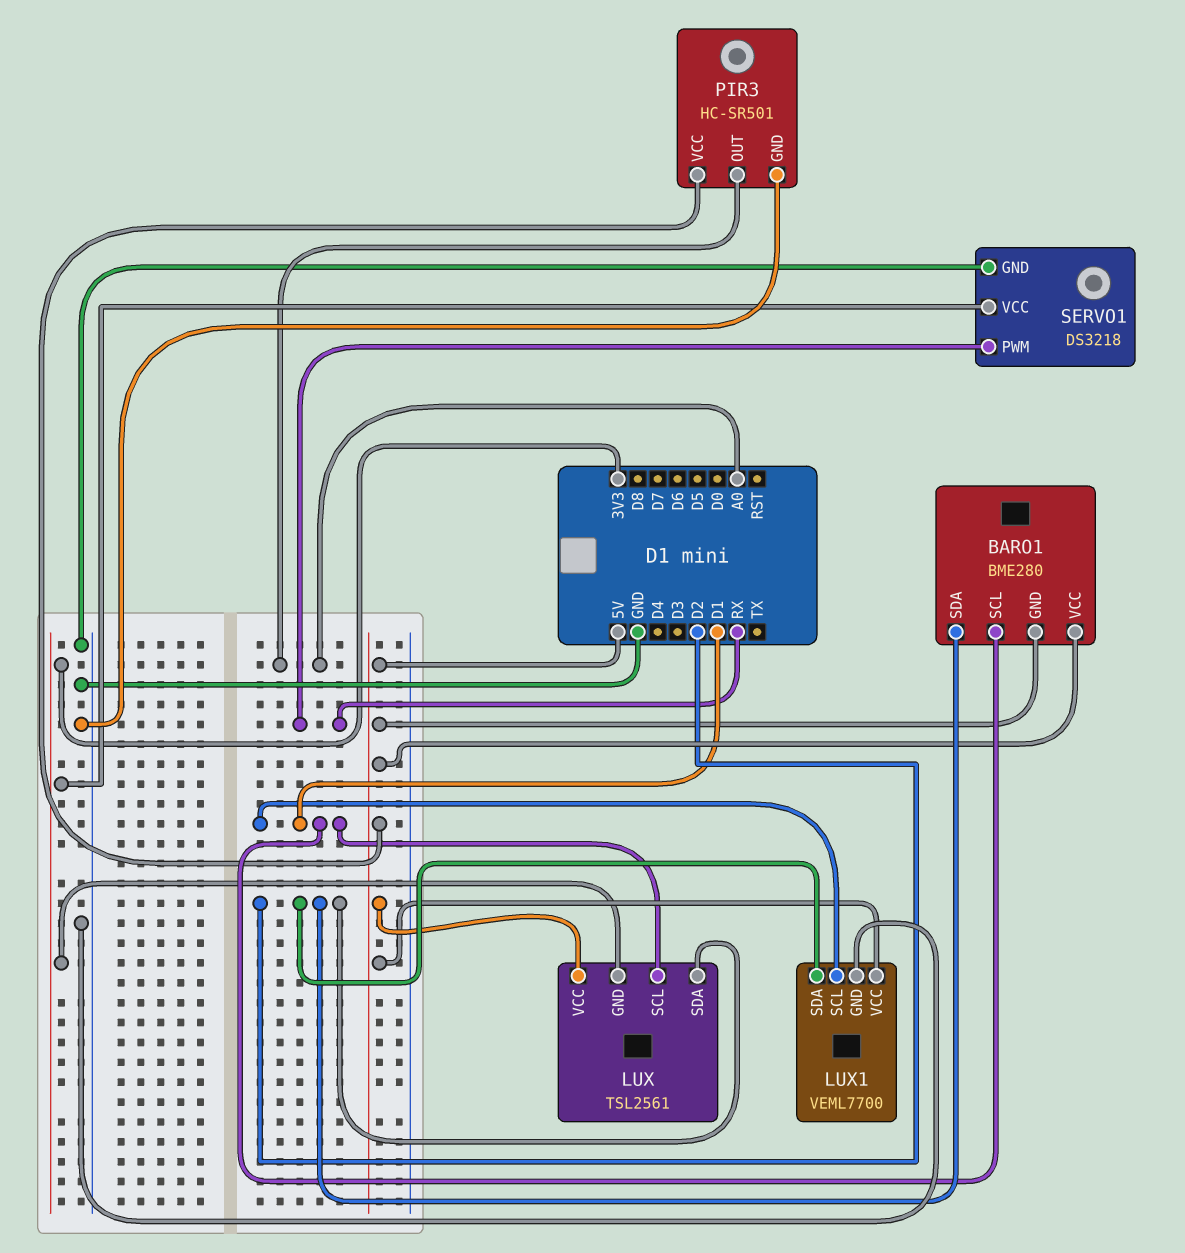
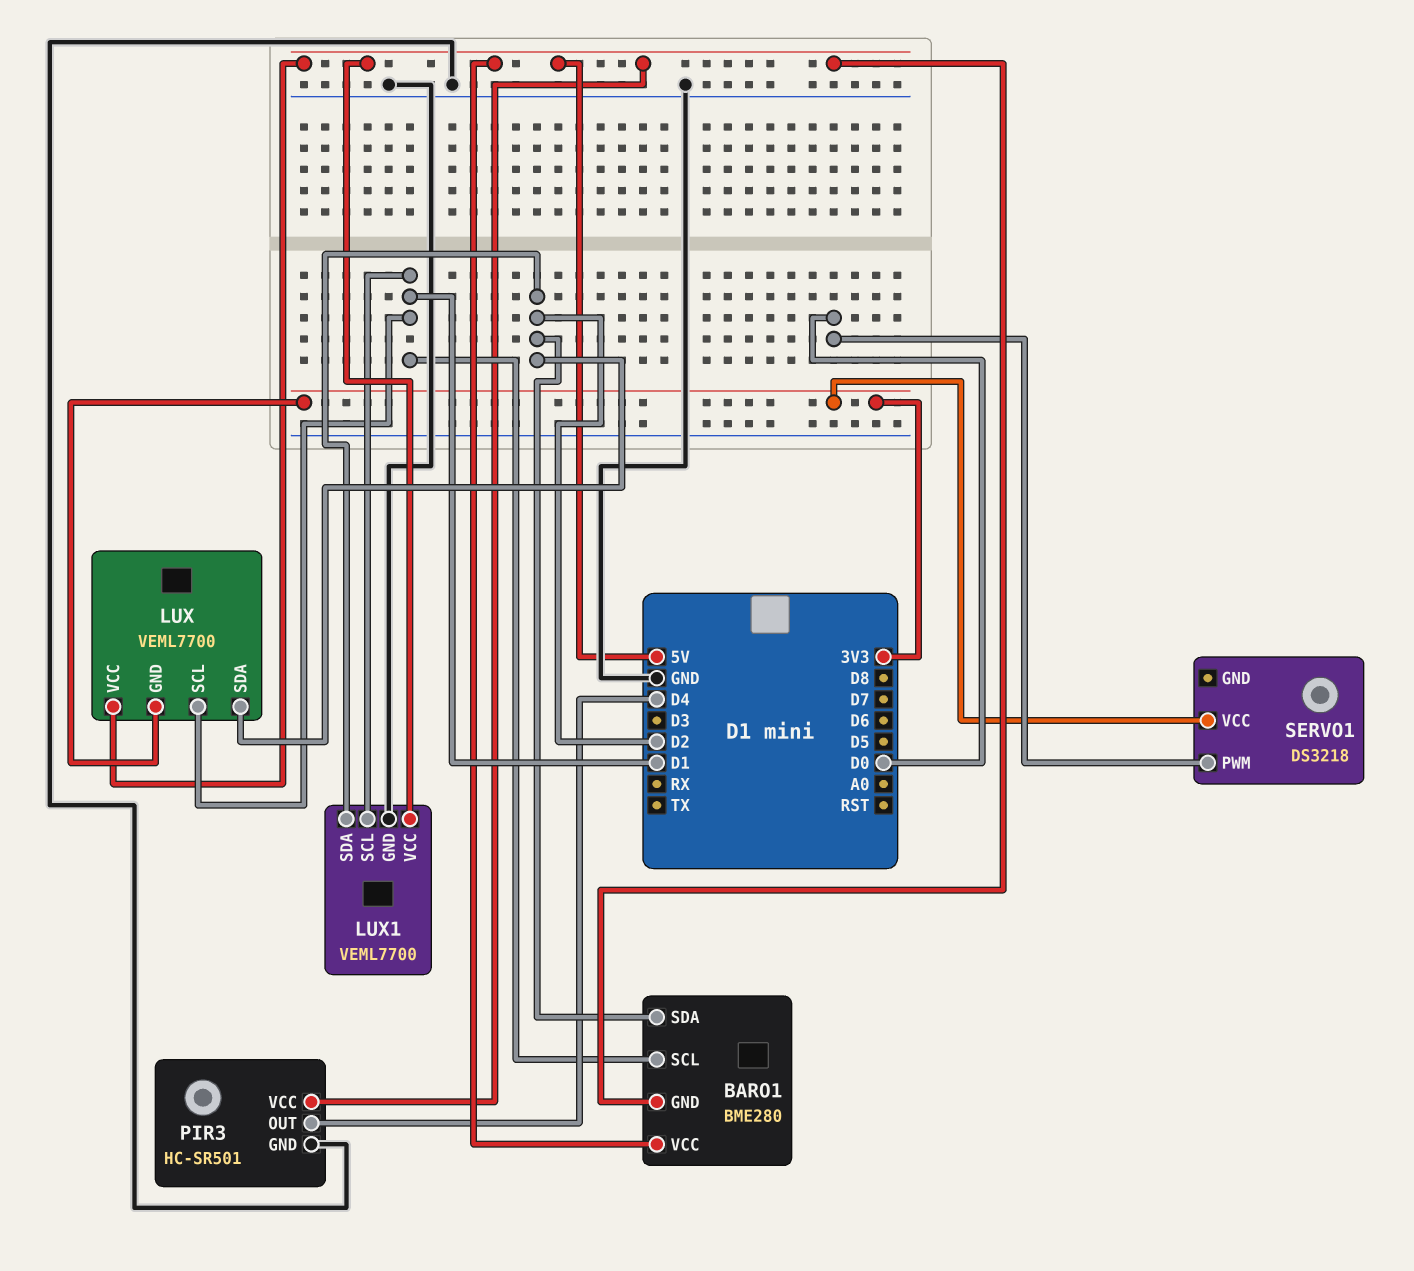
LUX: TSL2561 -> VEML7700
PIR3 pin OUT: A0 -> D4
SERVO1 pin GND: GND -> none
SERVO1 pin PWM: RX -> D0

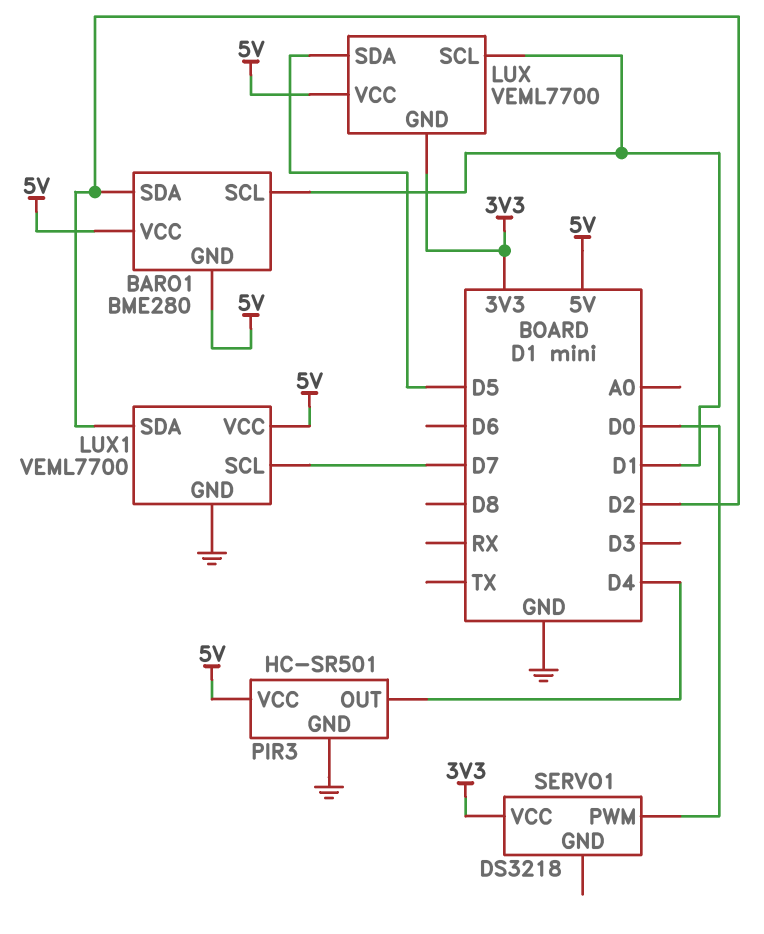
LUX pin SDA: D2 -> D5
LUX1 pin SCL: D1 -> D7

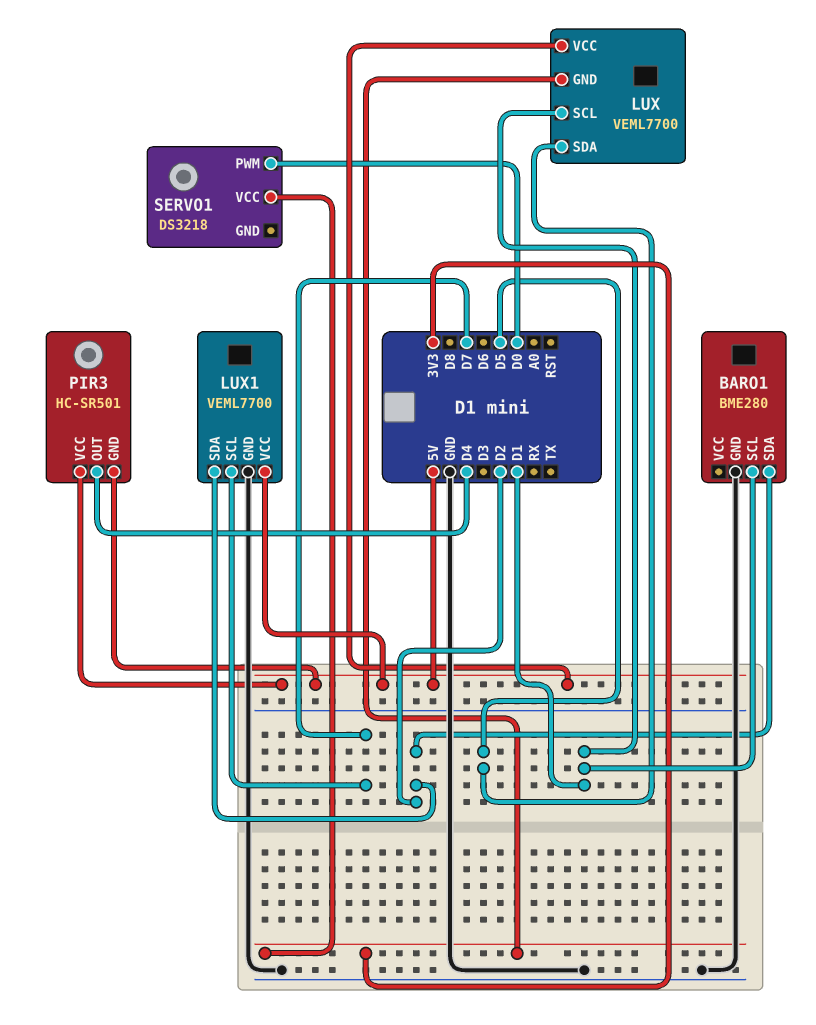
BARO1 pin GND: 5V -> GND
BARO1 pin VCC: 5V -> none
PIR3 pin GND: GND -> 5V

